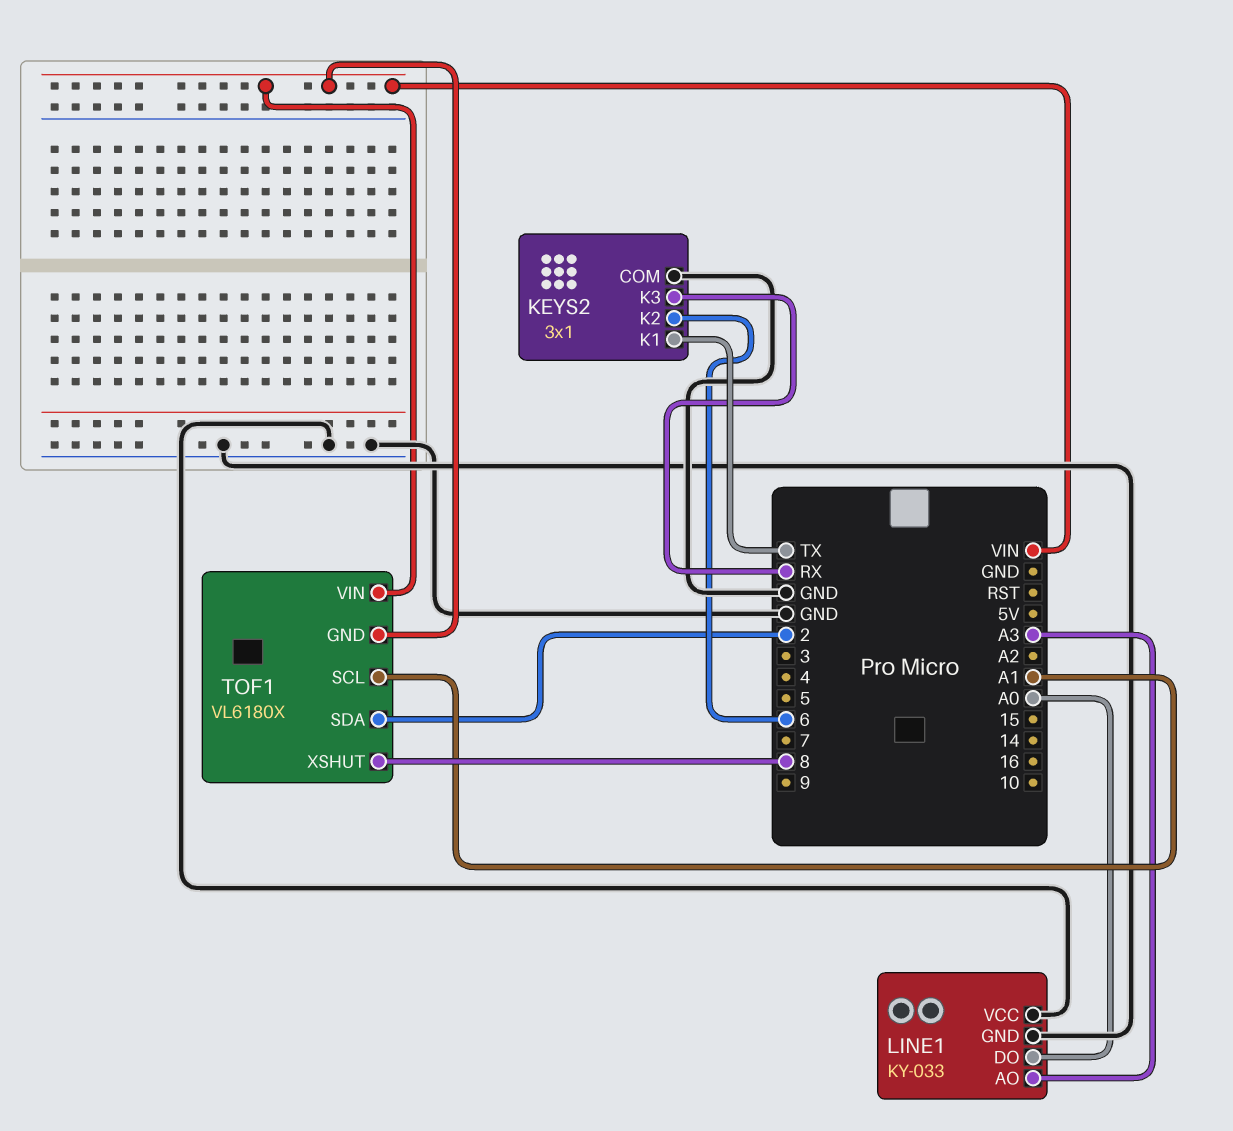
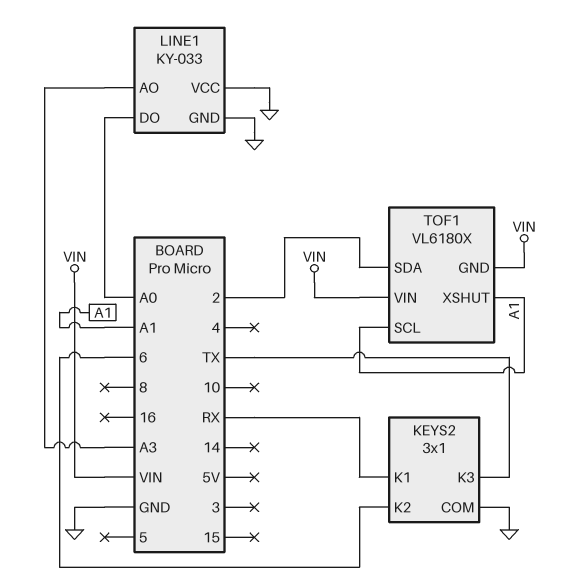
KEYS2 pin K1: TX -> RX
KEYS2 pin K3: RX -> TX
TOF1 pin XSHUT: 8 -> A1

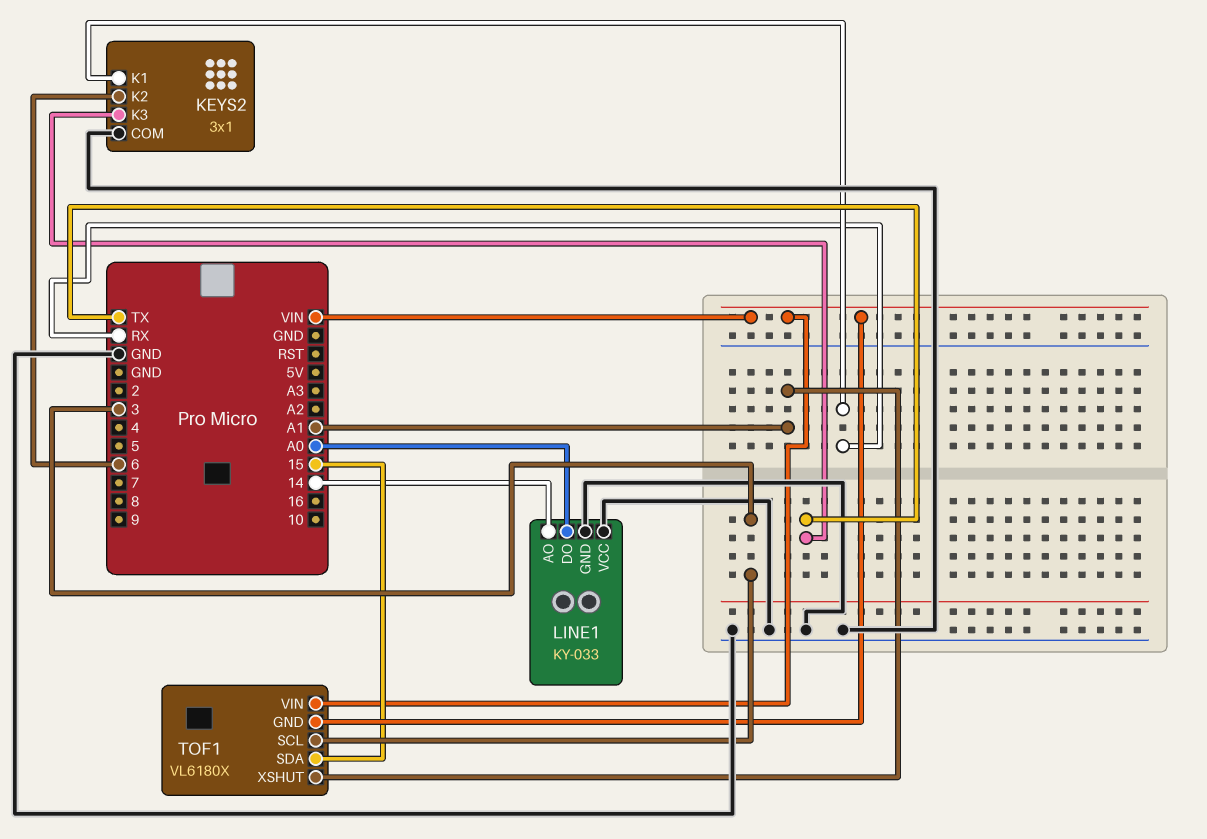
LINE1 pin AO: A3 -> 14
TOF1 pin SCL: A1 -> 3
TOF1 pin SDA: 2 -> 15

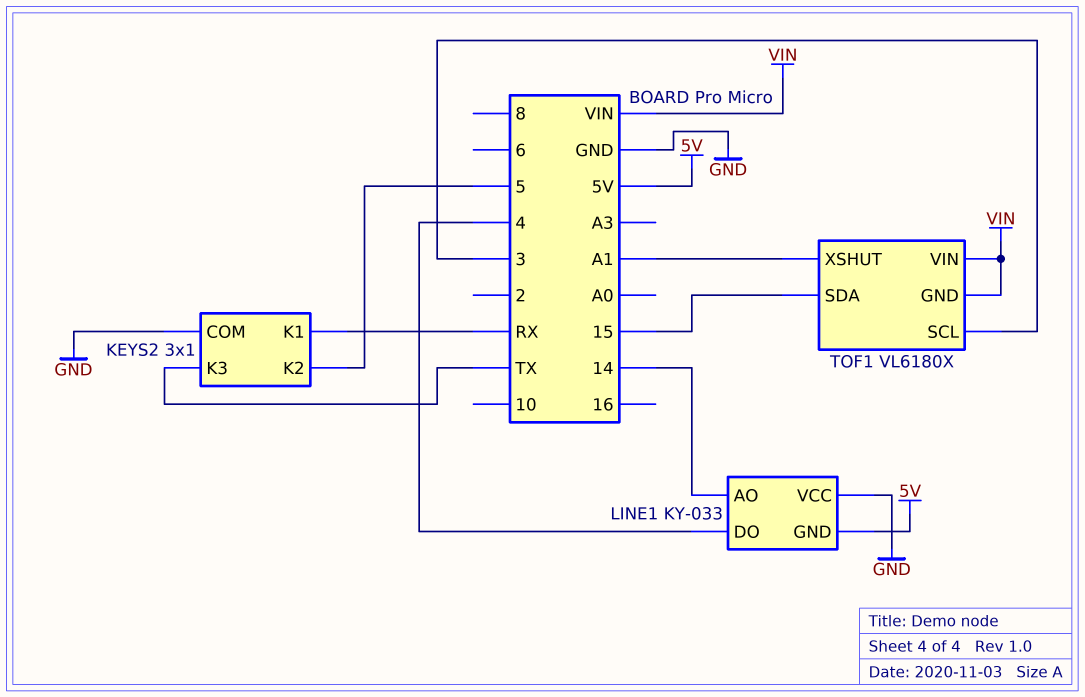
KEYS2 pin K2: 6 -> 5
LINE1 pin DO: A0 -> 4
LINE1 pin GND: GND -> 5V

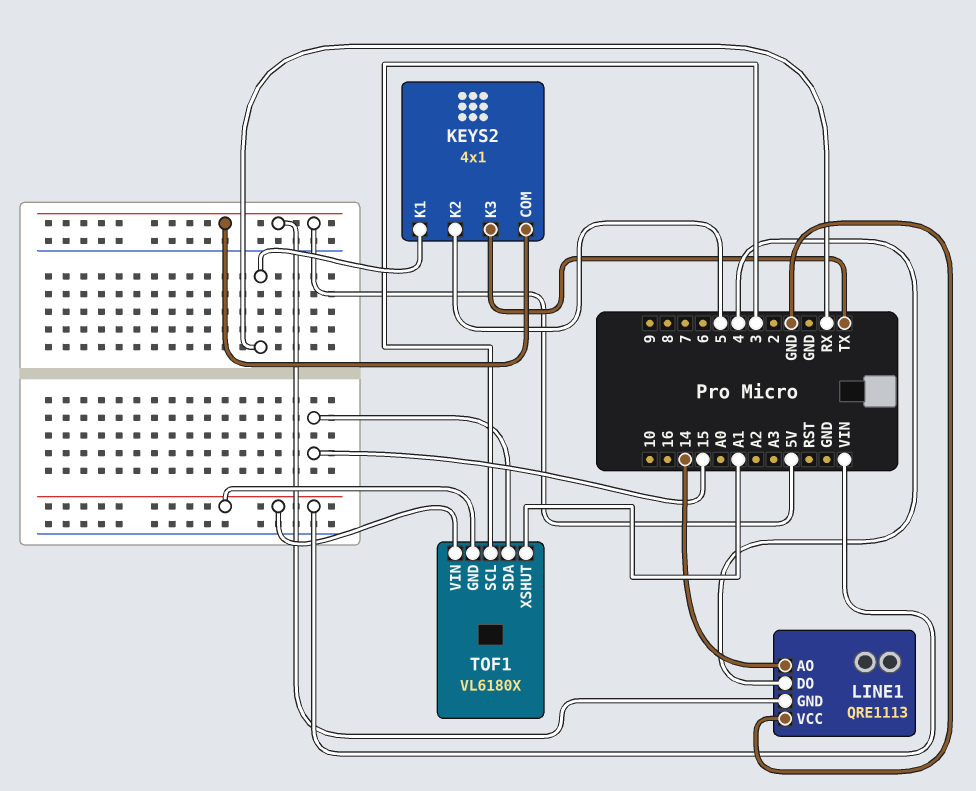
KEYS2: 3x1 -> 4x1
KEYS2 pin COM: GND -> 5V
LINE1: KY-033 -> QRE1113

